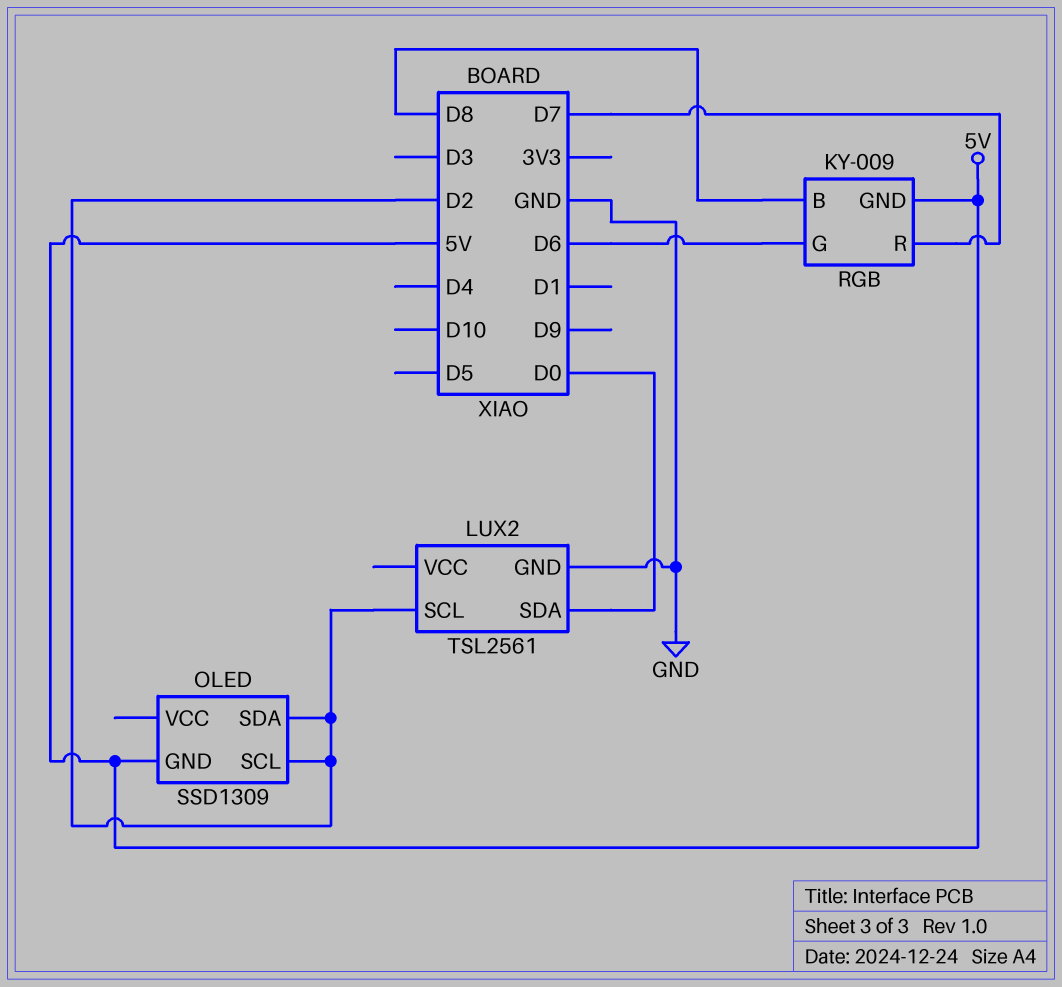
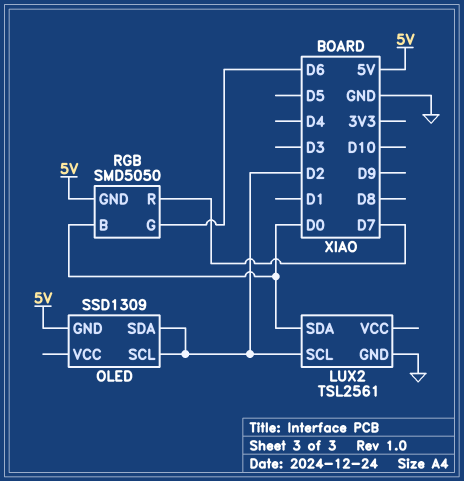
RGB: KY-009 -> SMD5050
RGB pin B: D8 -> D0

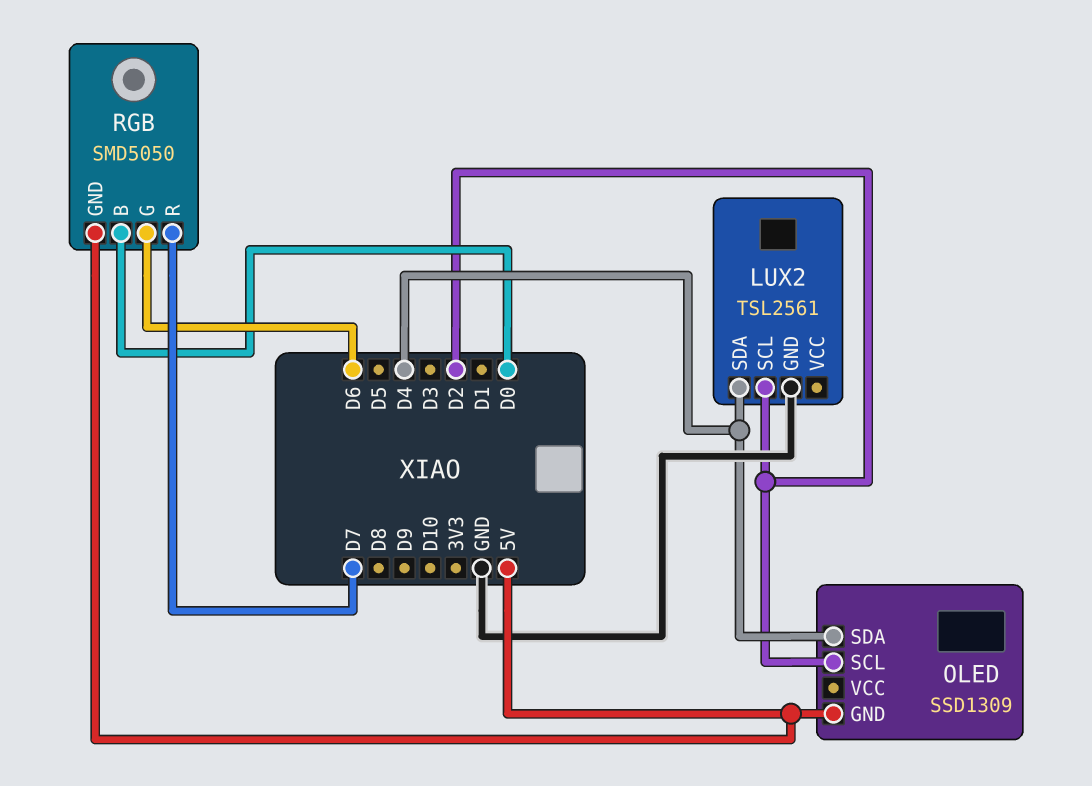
LUX2 pin SDA: D0 -> D4
OLED pin SDA: D2 -> D4

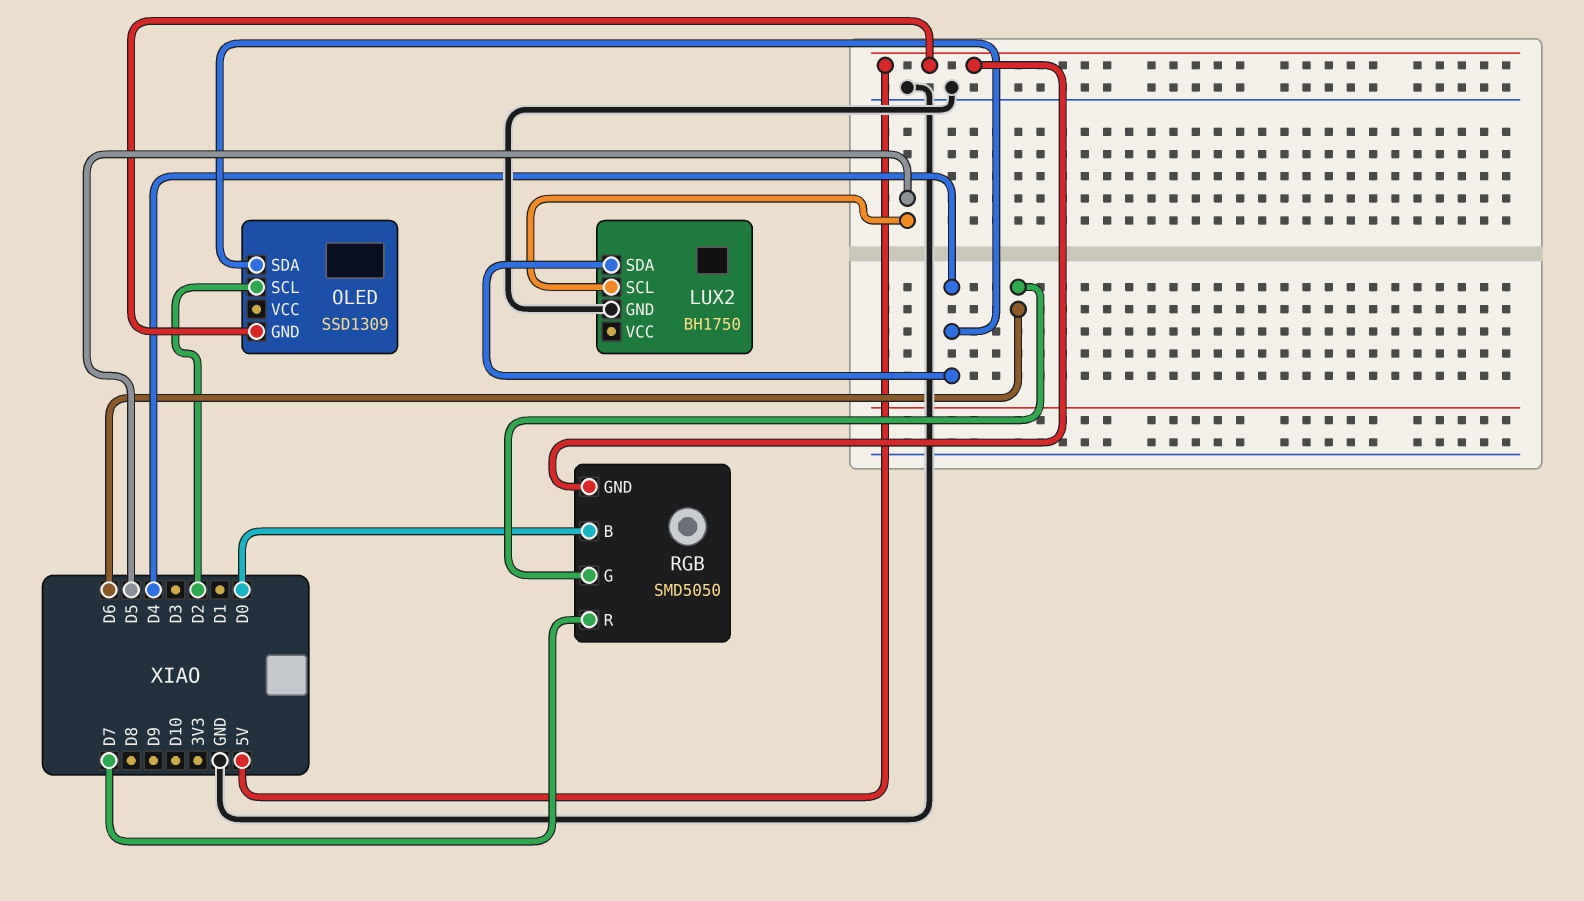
LUX2: TSL2561 -> BH1750
LUX2 pin SCL: D2 -> D5

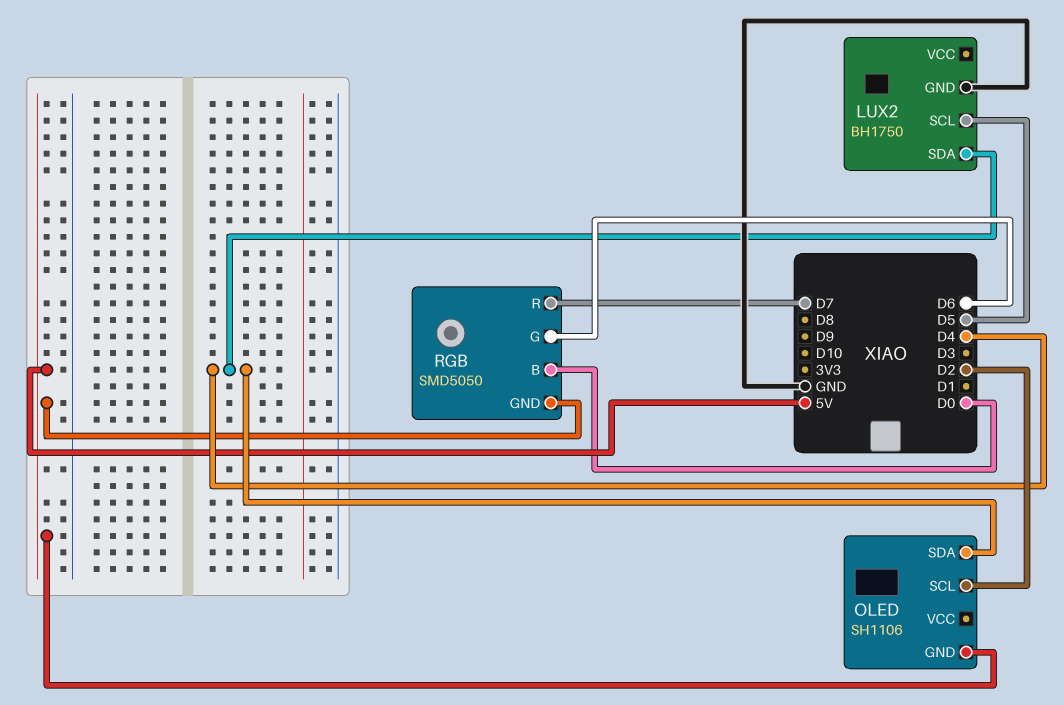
OLED: SSD1309 -> SH1106

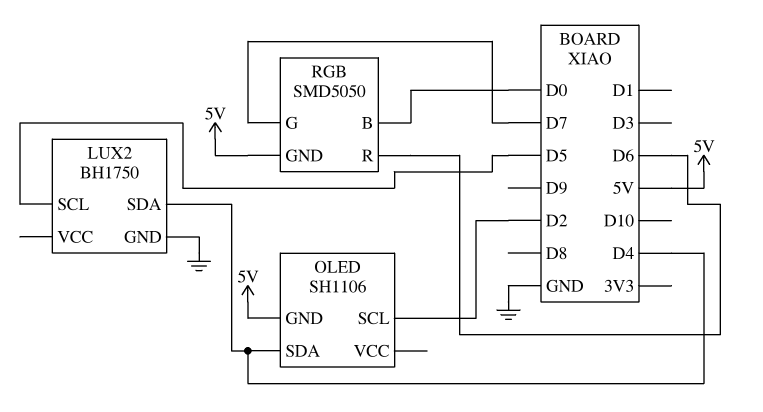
RGB pin G: D6 -> D7
RGB pin R: D7 -> D6

